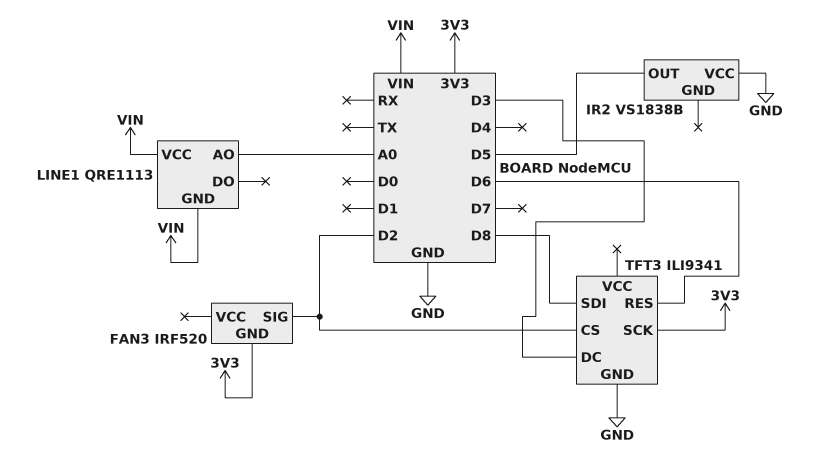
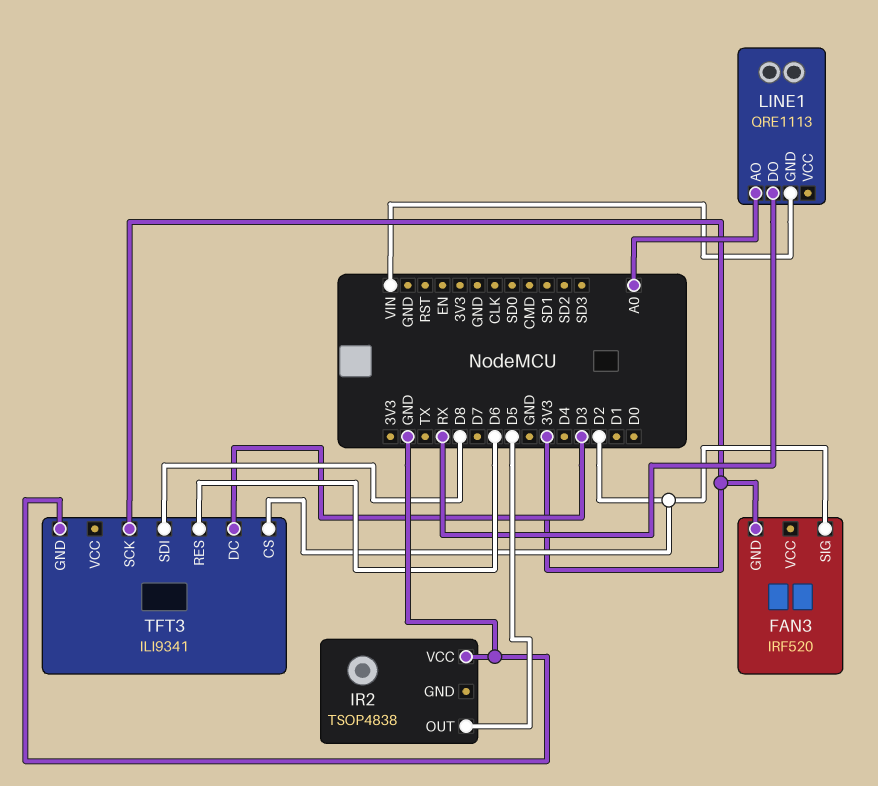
IR2: VS1838B -> TSOP4838
LINE1 pin DO: none -> RX
LINE1 pin VCC: VIN -> none

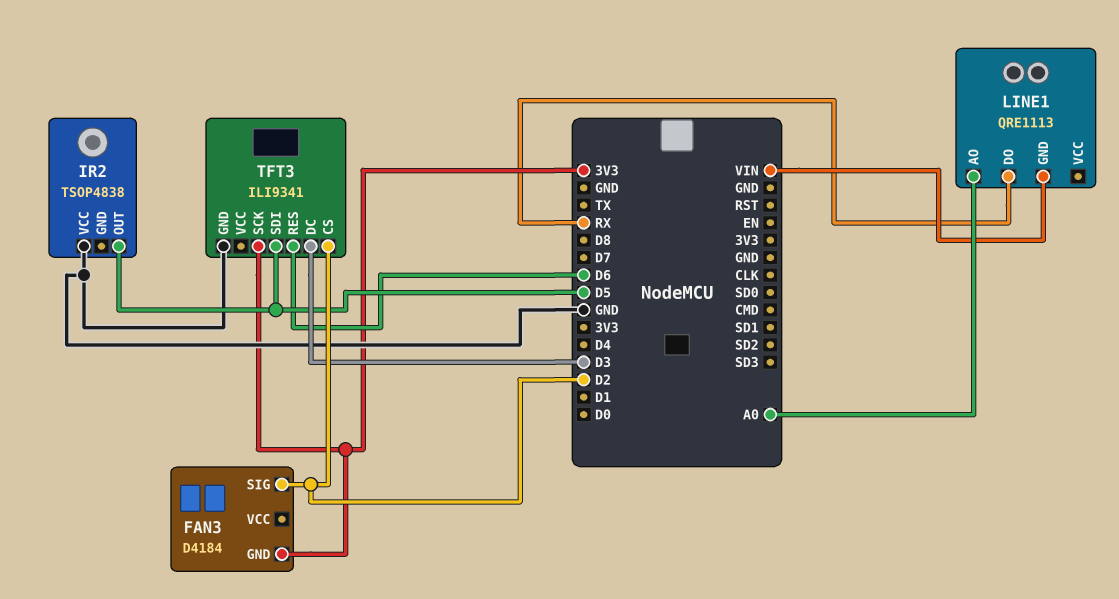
FAN3: IRF520 -> D4184
TFT3 pin SDI: D8 -> D5

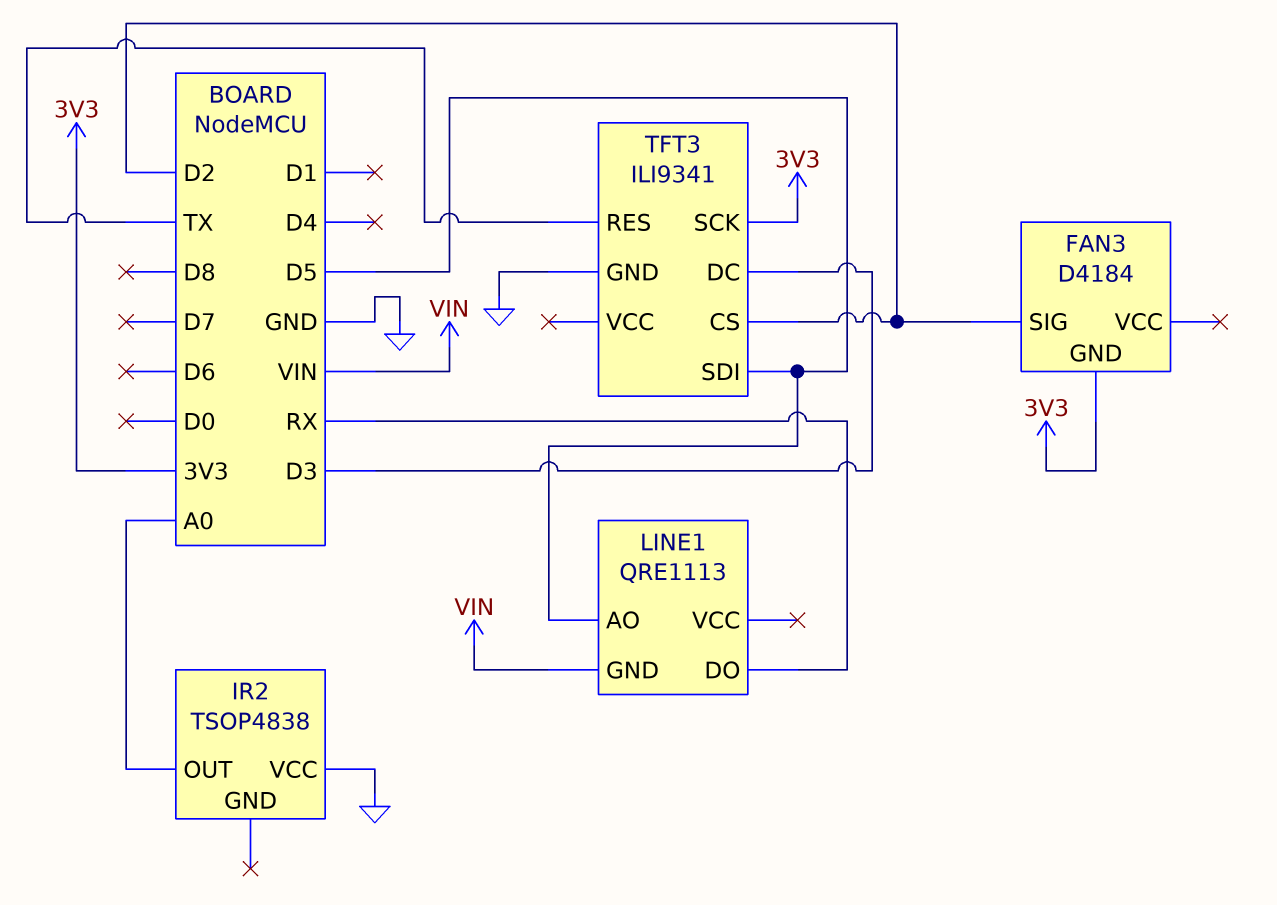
IR2 pin OUT: D5 -> A0
LINE1 pin AO: A0 -> D5
TFT3 pin RES: D6 -> TX

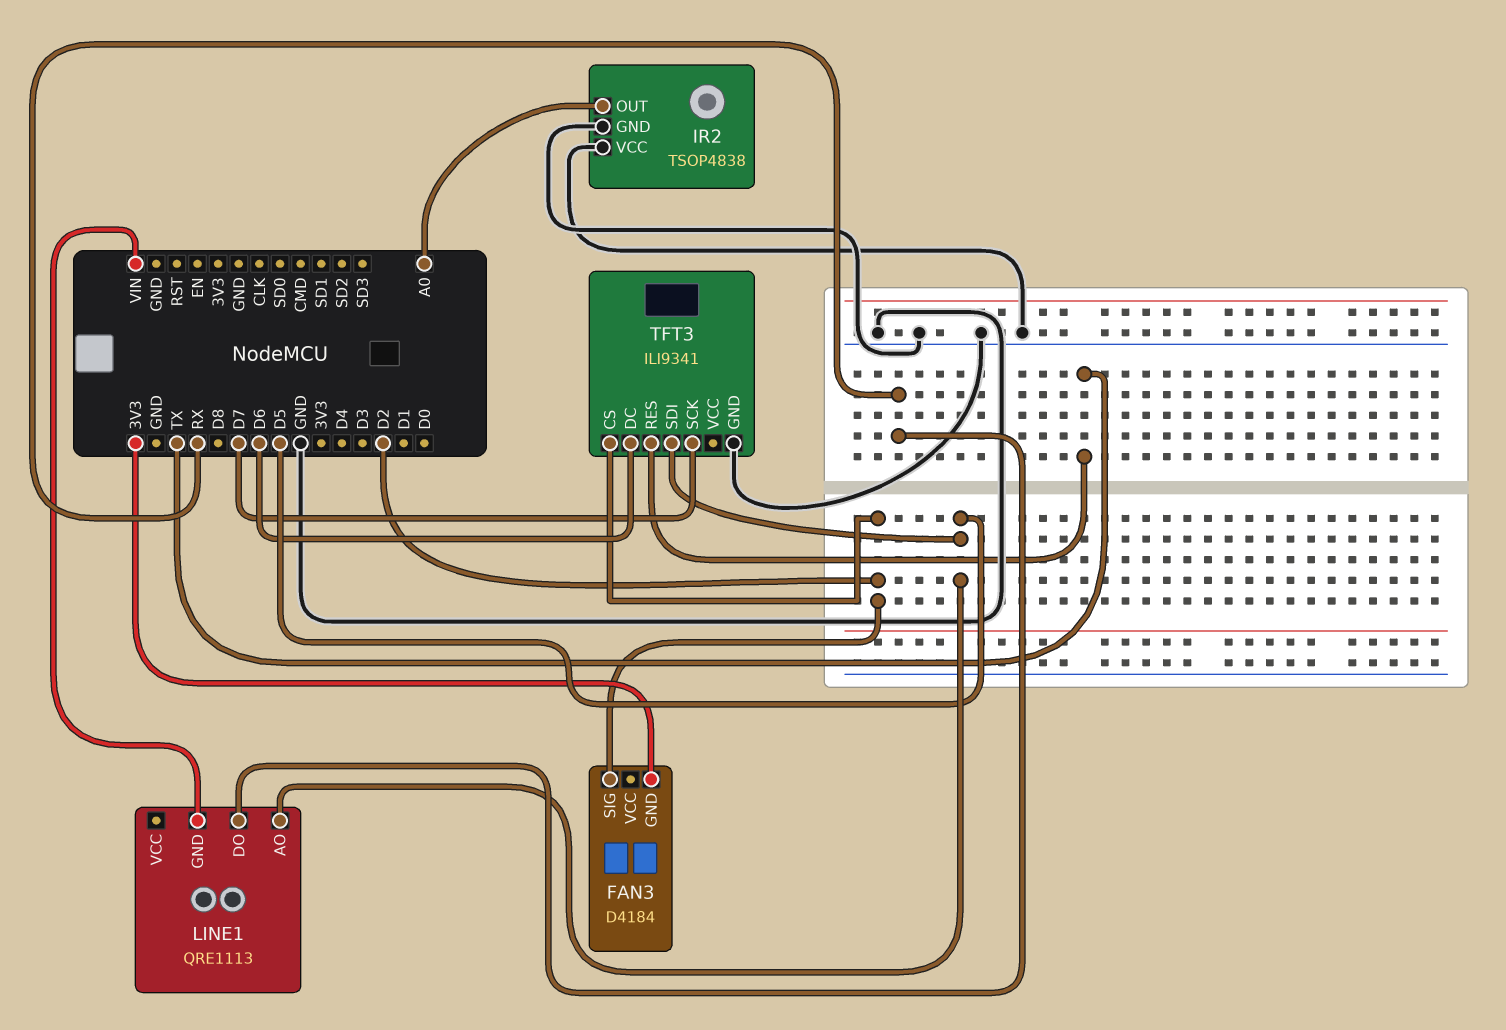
IR2 pin GND: none -> GND
TFT3 pin DC: D3 -> D6
TFT3 pin SCK: 3V3 -> D7

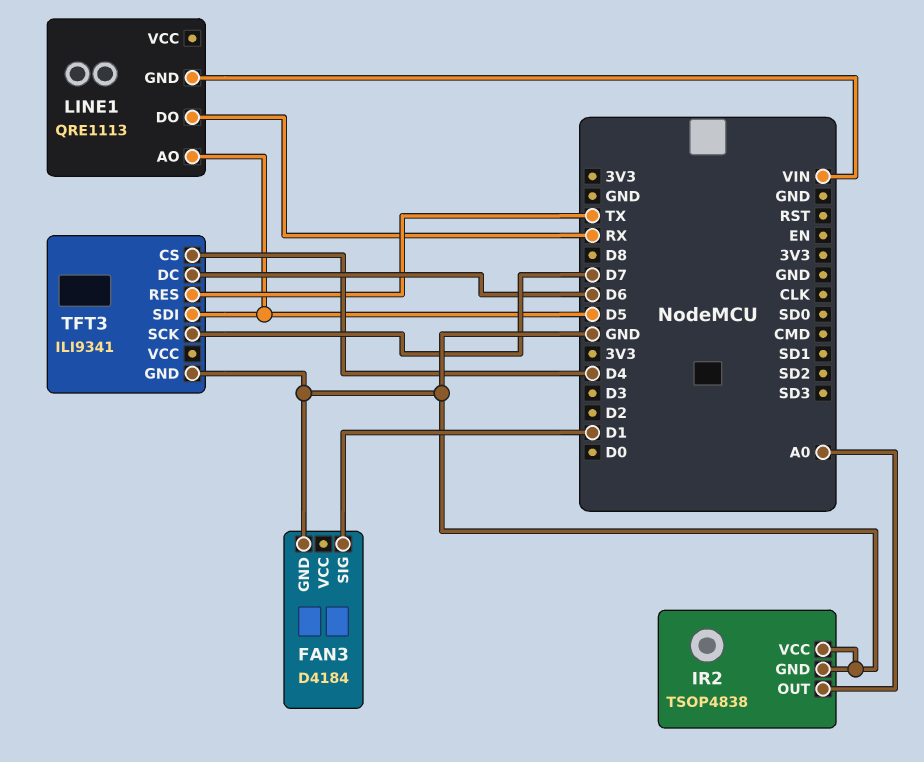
FAN3 pin GND: 3V3 -> GND
FAN3 pin SIG: D2 -> D1
TFT3 pin CS: D2 -> D4

